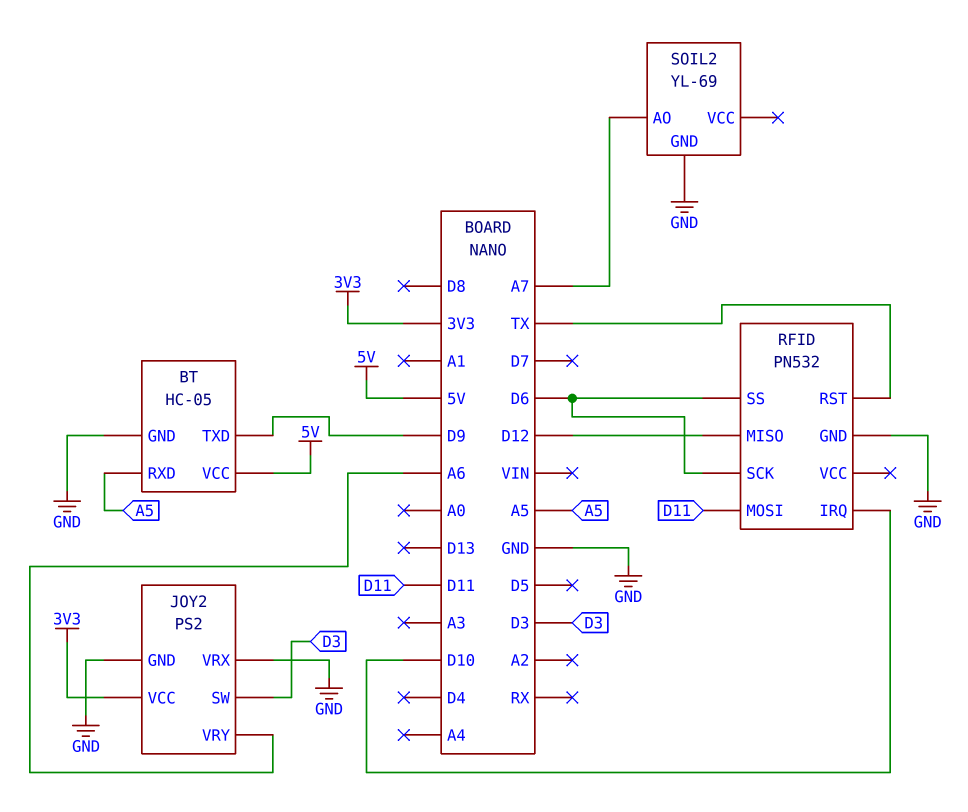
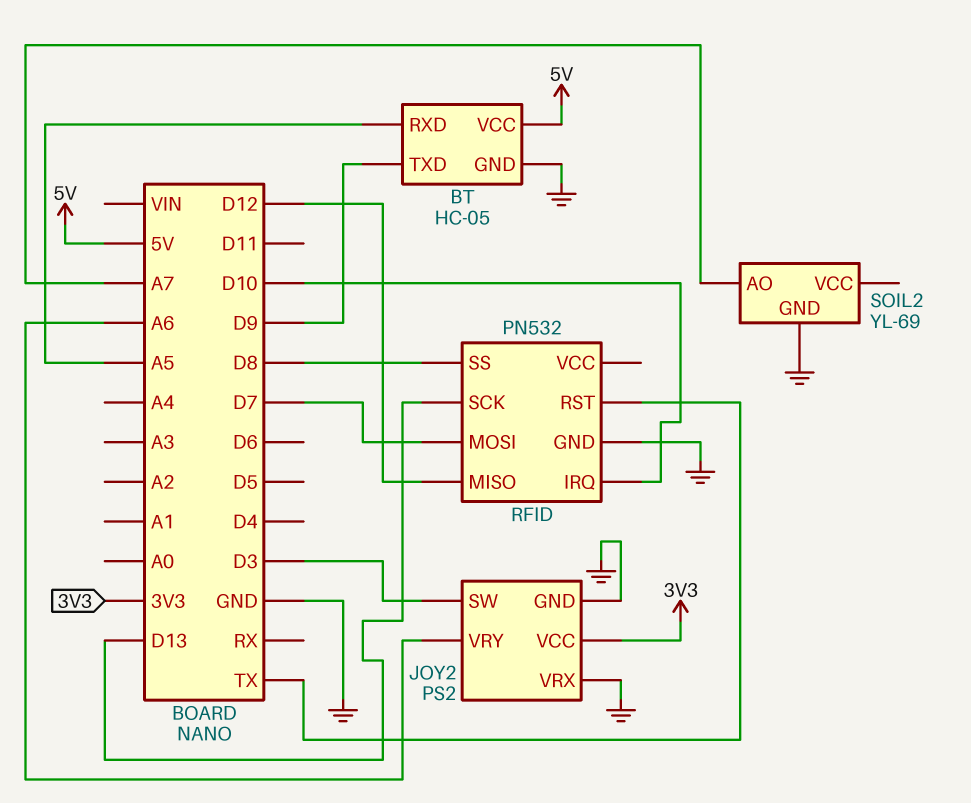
RFID pin MOSI: D11 -> D7
RFID pin SCK: D6 -> D13
RFID pin SS: D6 -> D8

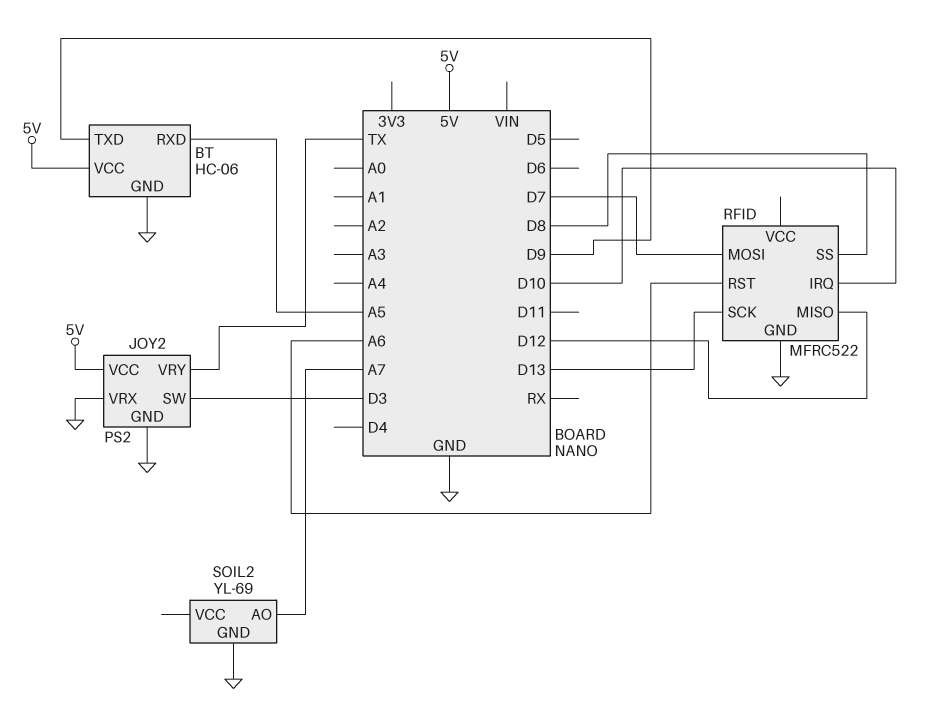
BT: HC-05 -> HC-06
JOY2 pin VCC: 3V3 -> 5V
JOY2 pin VRY: A6 -> TX
RFID: PN532 -> MFRC522
RFID pin RST: TX -> A6

